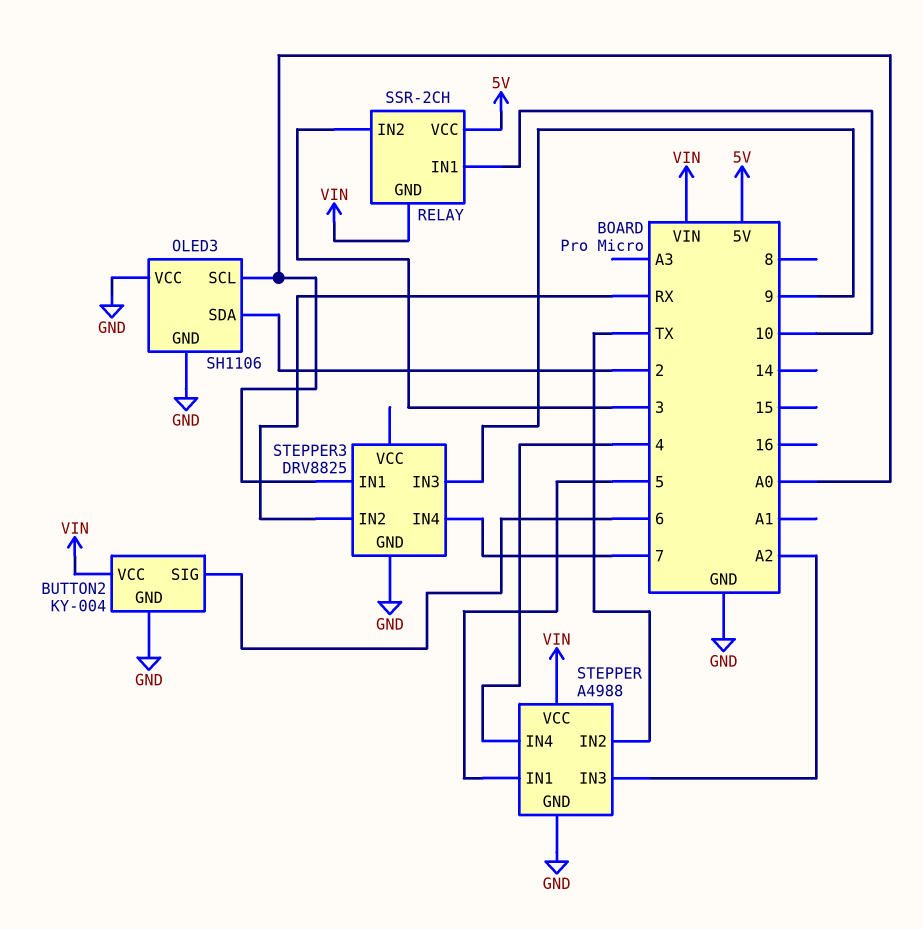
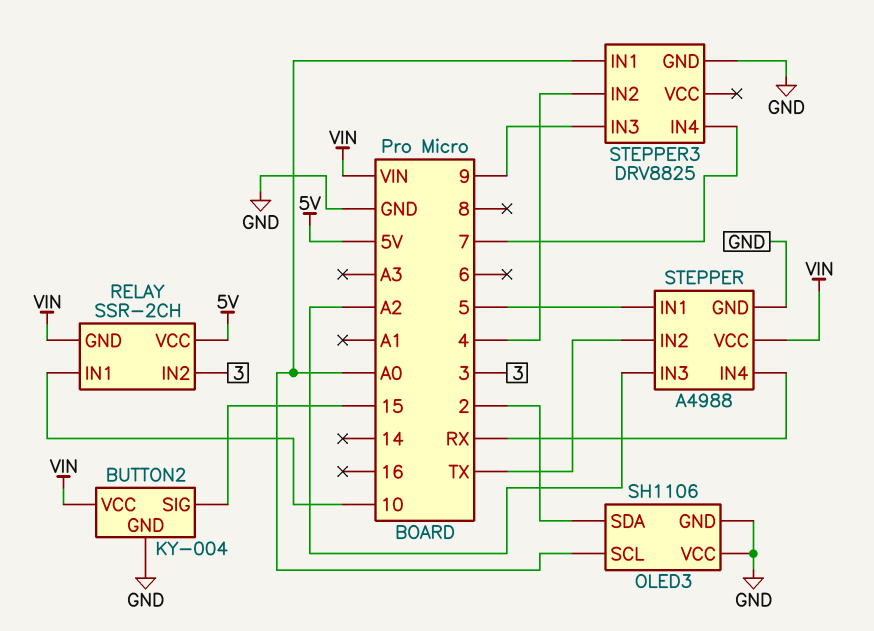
BUTTON2 pin SIG: 6 -> 15
STEPPER pin IN4: 4 -> RX
STEPPER3 pin IN2: RX -> 4

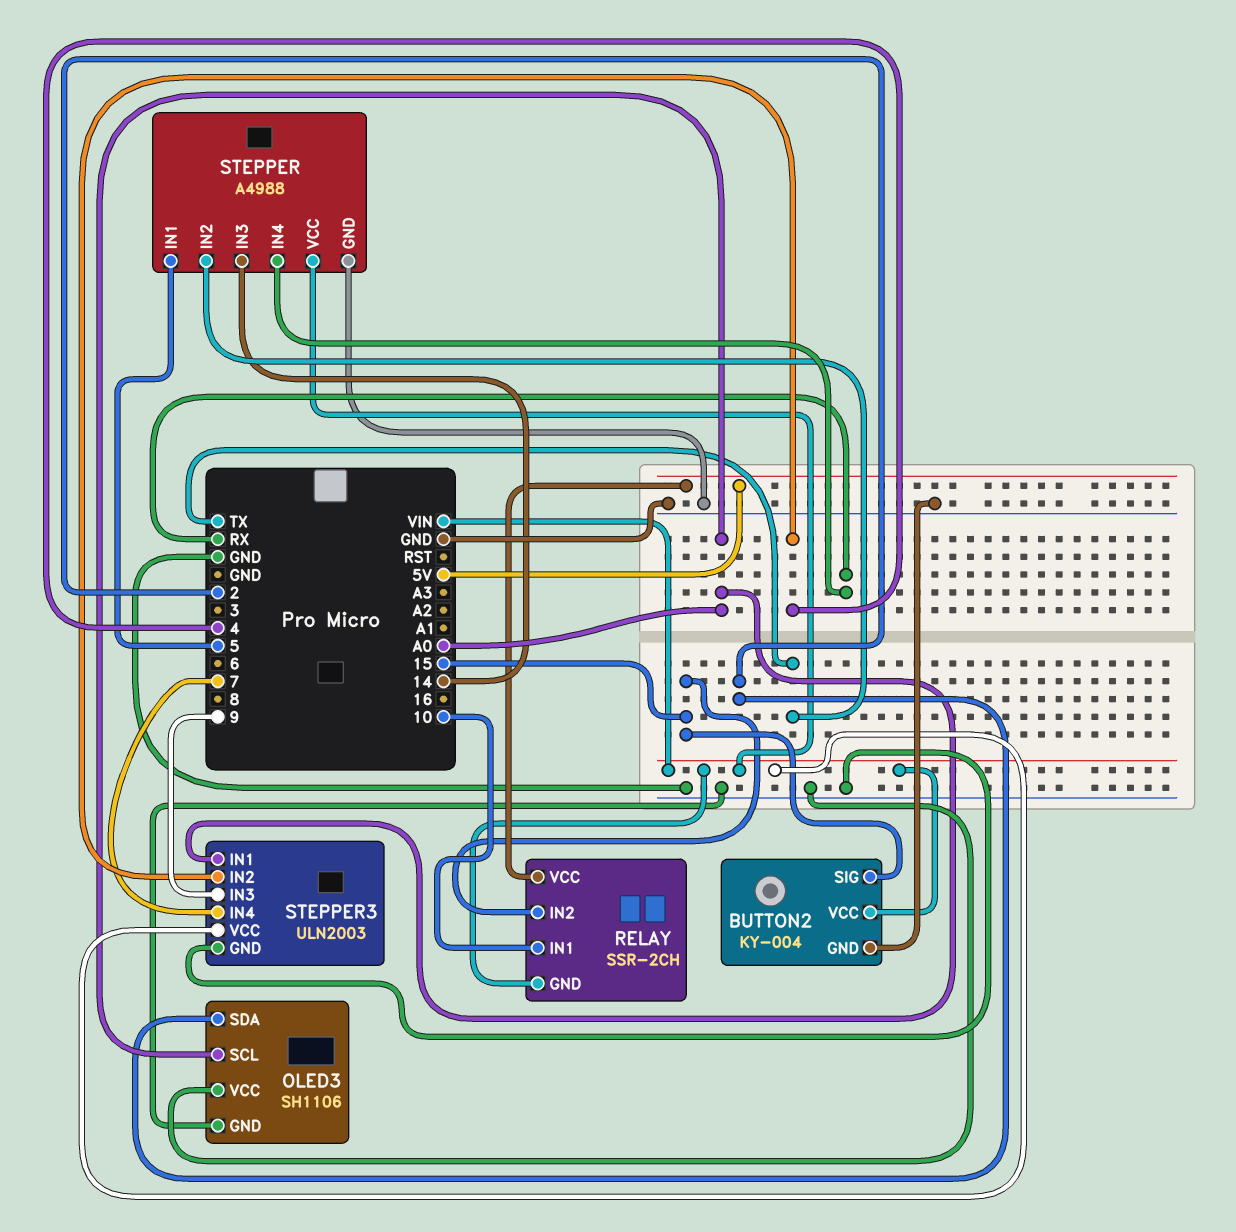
RELAY pin IN2: 3 -> 15
STEPPER pin IN3: A2 -> 14
STEPPER3: DRV8825 -> ULN2003
STEPPER3 pin VCC: none -> VIN

